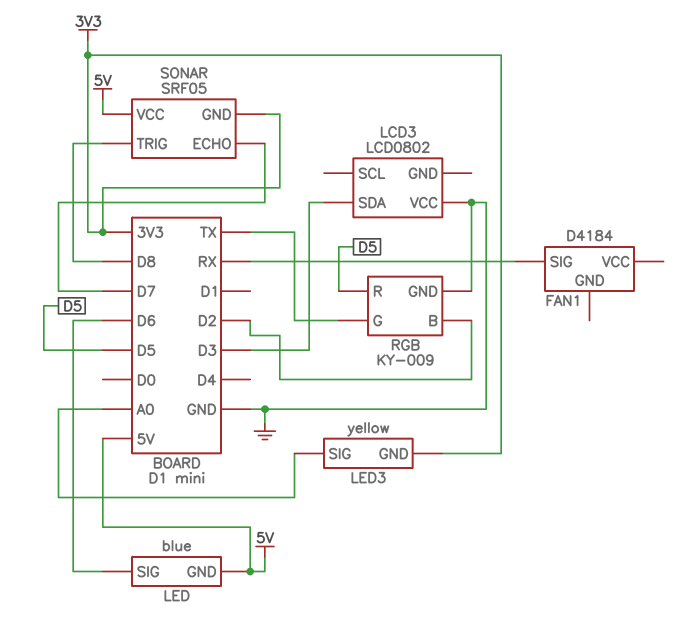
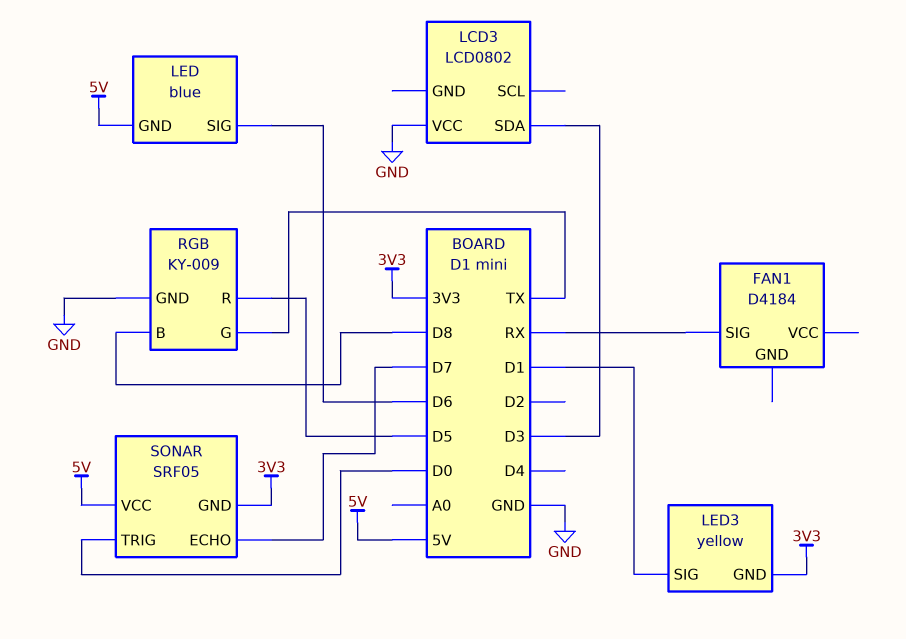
LED3 pin SIG: A0 -> D1
RGB pin B: D2 -> D8
SONAR pin TRIG: D8 -> D0

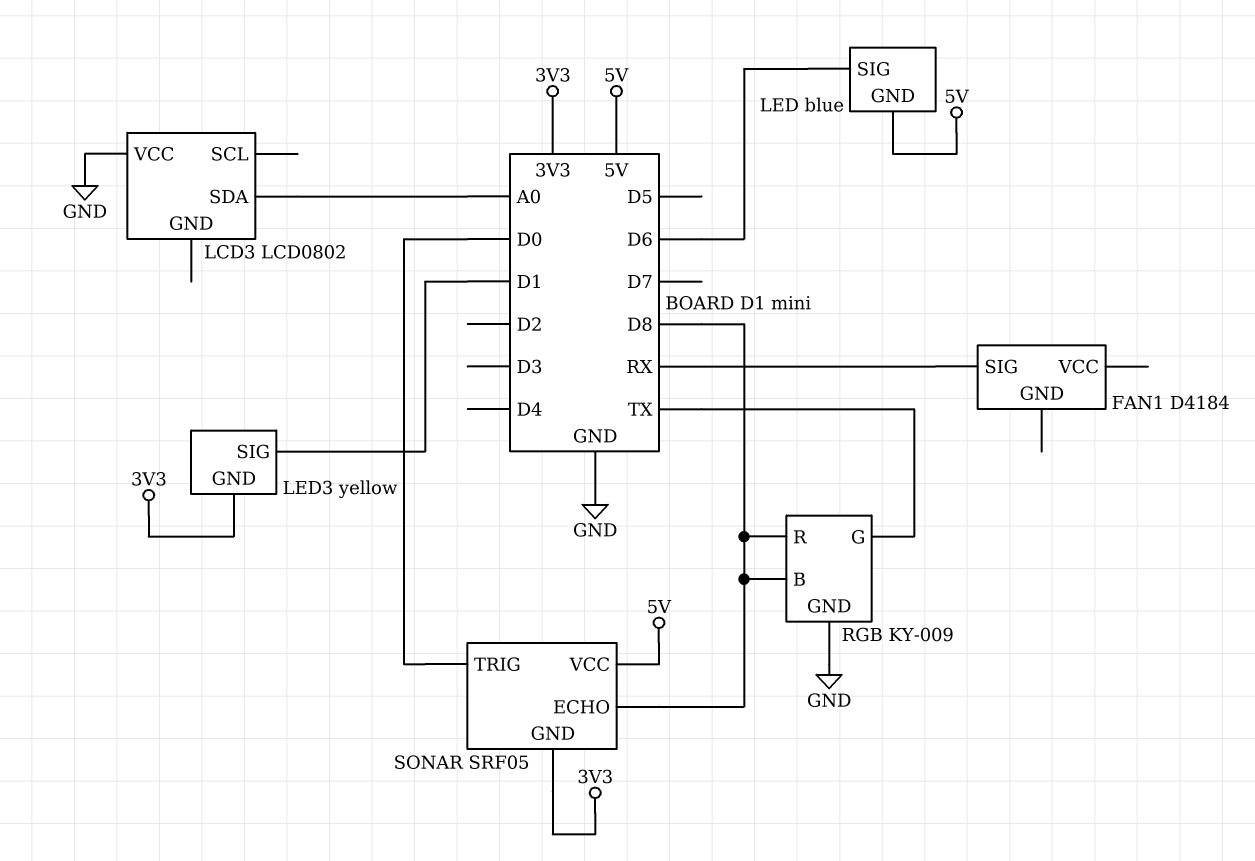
LCD3 pin SDA: D3 -> A0
RGB pin R: D5 -> D8
SONAR pin ECHO: D7 -> D8

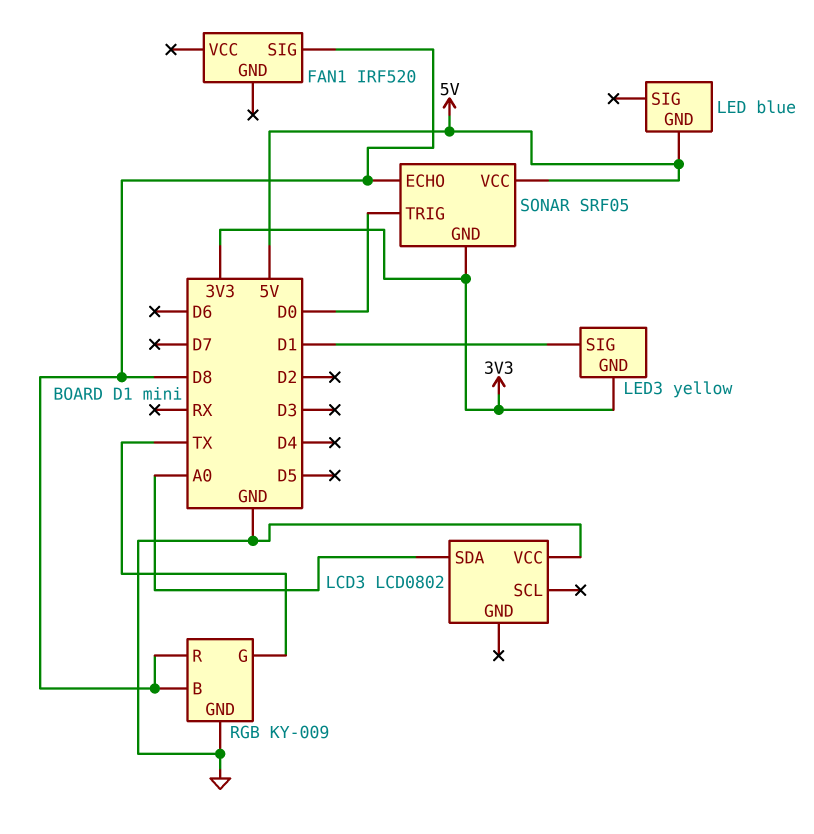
FAN1: D4184 -> IRF520
FAN1 pin SIG: RX -> D8
LED pin SIG: D6 -> none

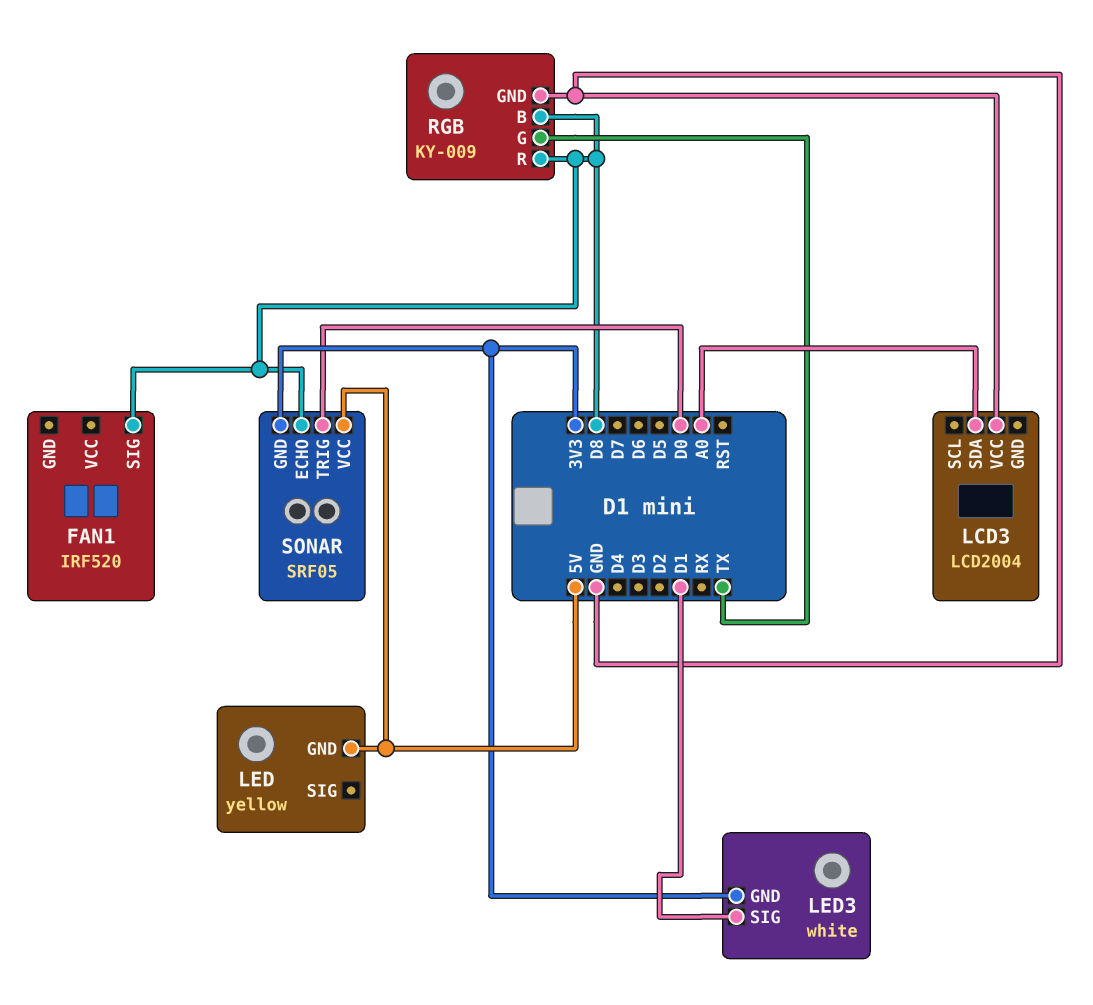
LCD3: LCD0802 -> LCD2004
LED: blue -> yellow
LED3: yellow -> white

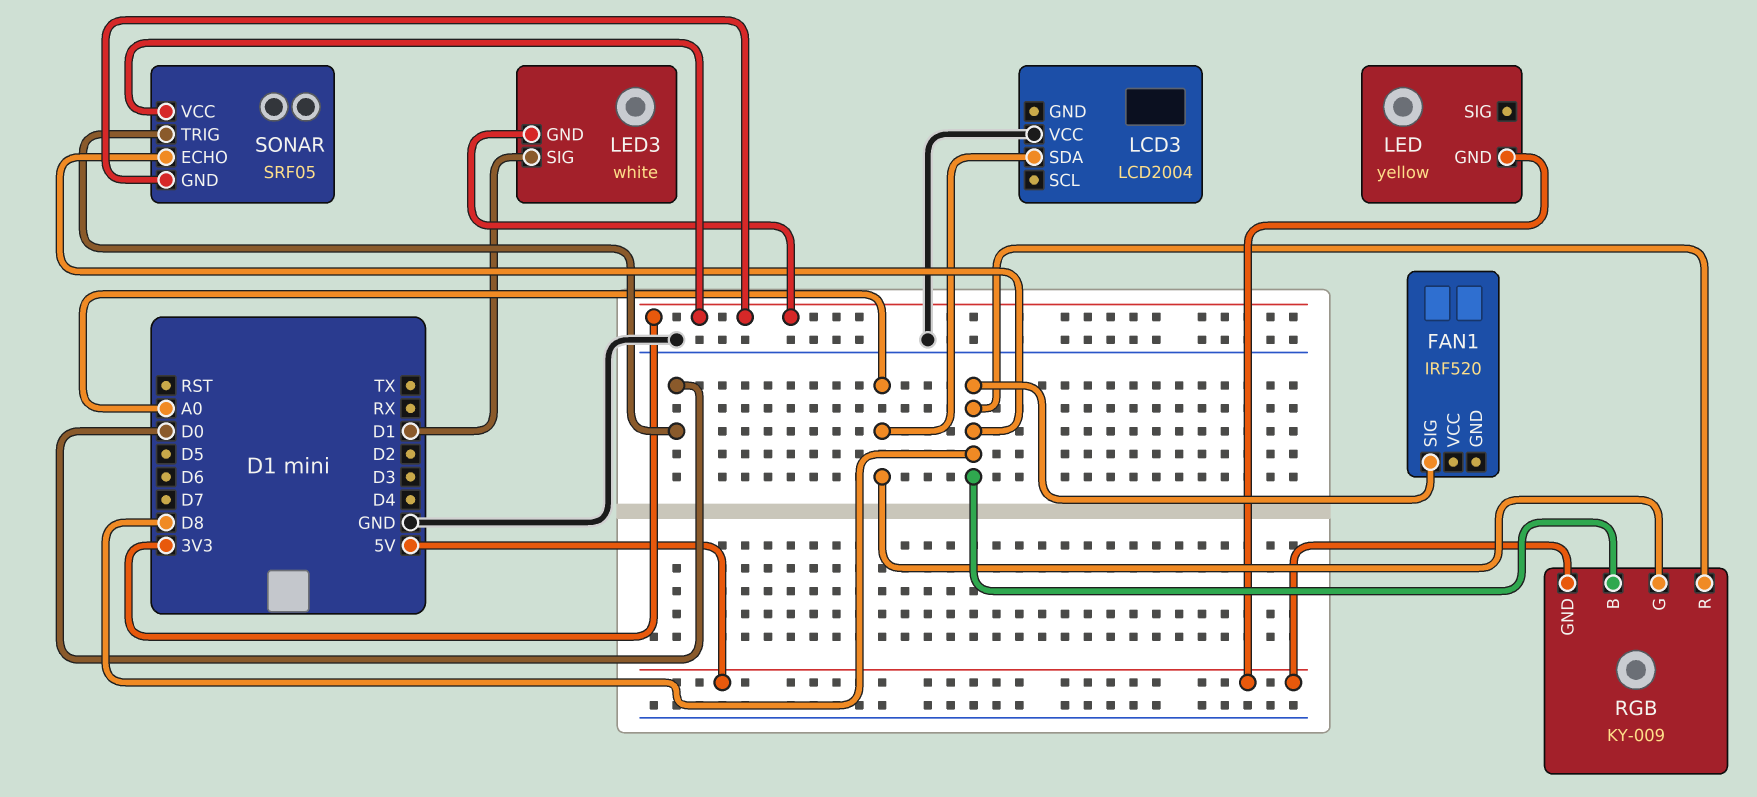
RGB pin G: TX -> A0
RGB pin GND: GND -> 5V
SONAR pin VCC: 5V -> 3V3

